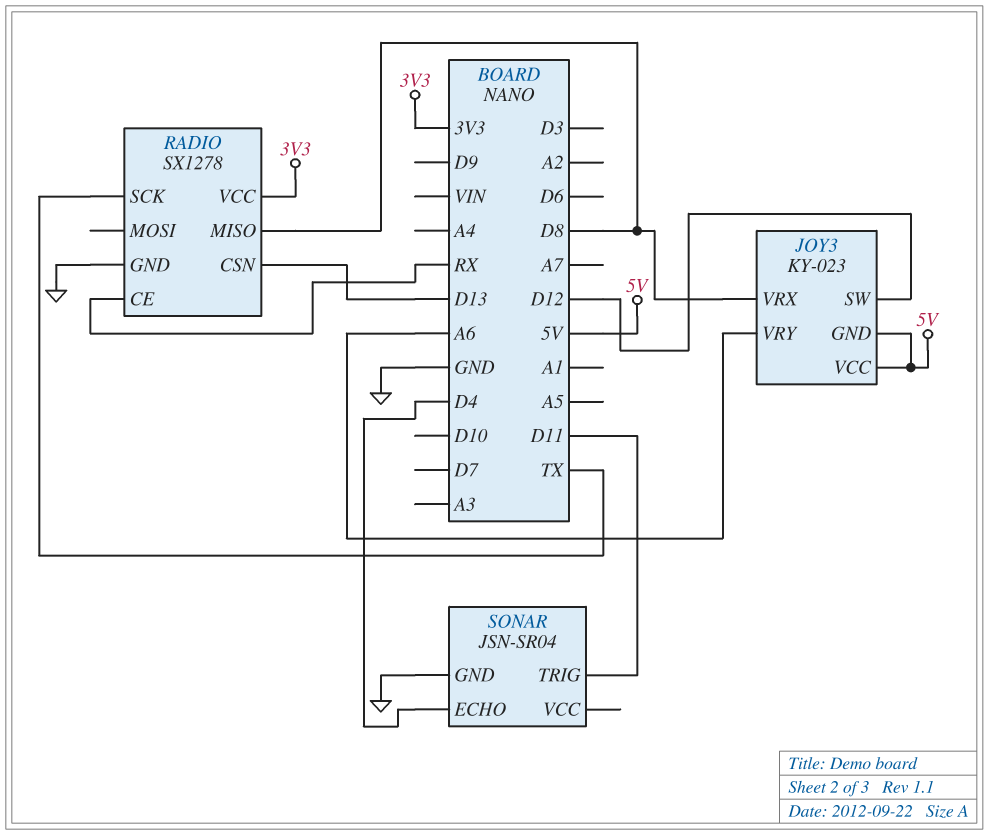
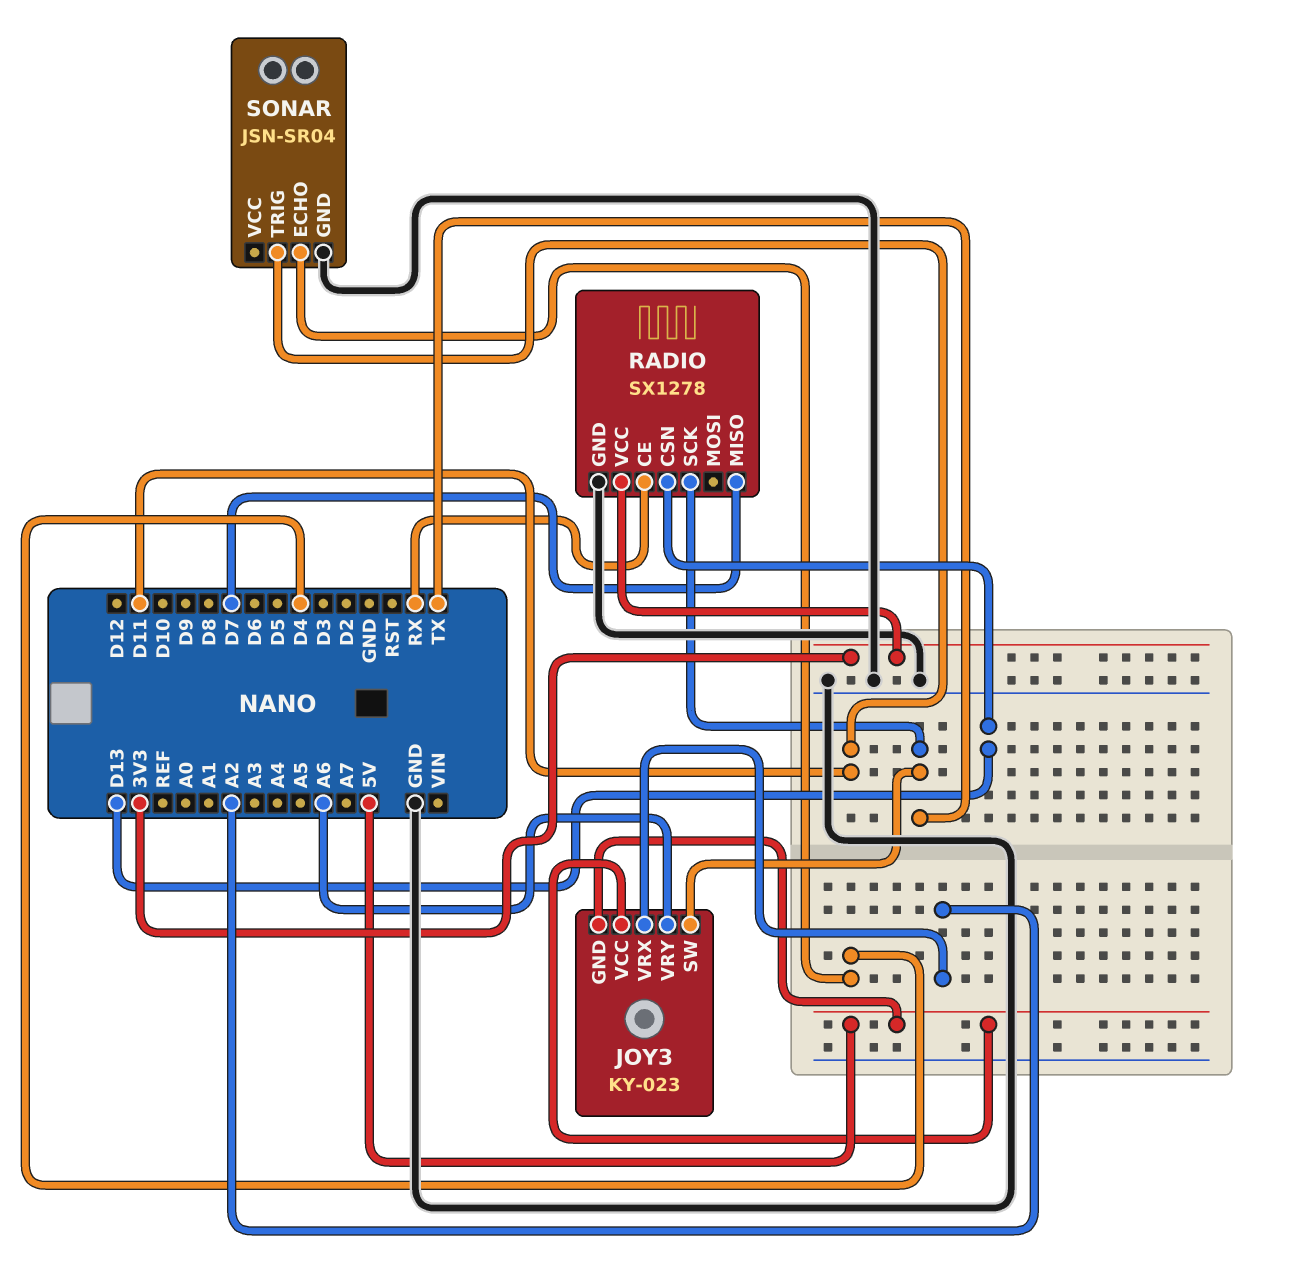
JOY3 pin SW: D12 -> TX
JOY3 pin VRX: D8 -> A2
RADIO pin MISO: D8 -> D7

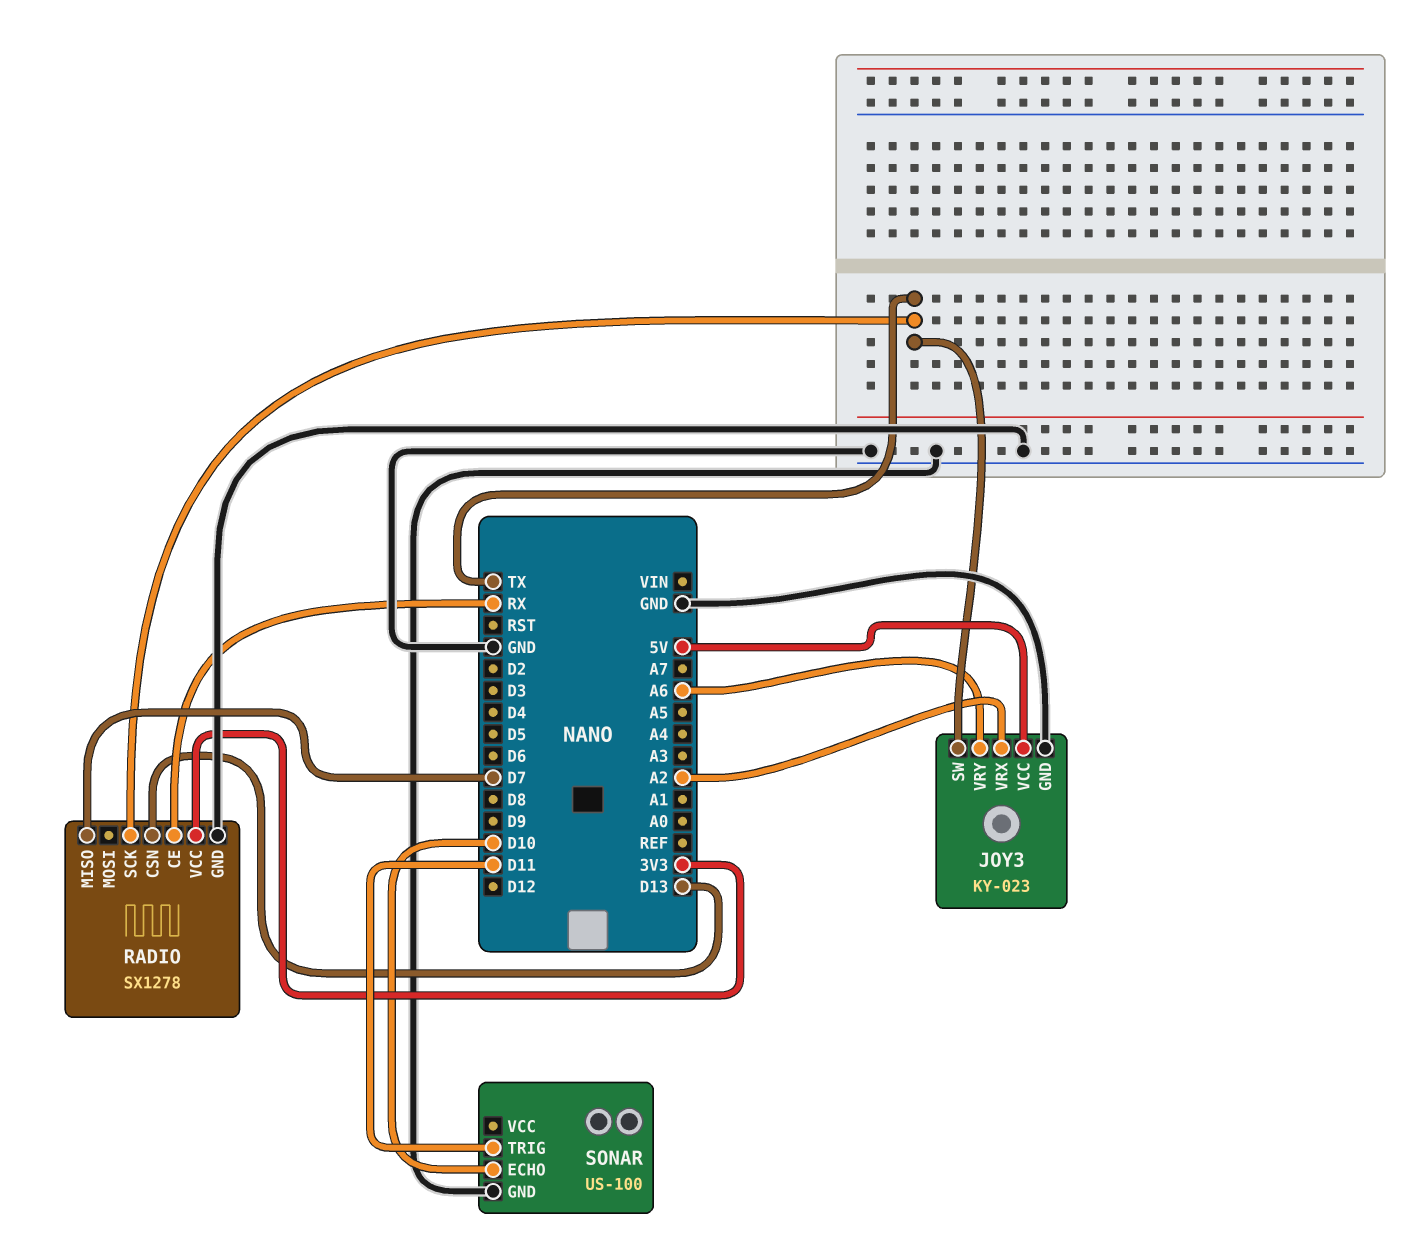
JOY3 pin GND: 5V -> GND
SONAR: JSN-SR04 -> US-100
SONAR pin ECHO: D4 -> D10

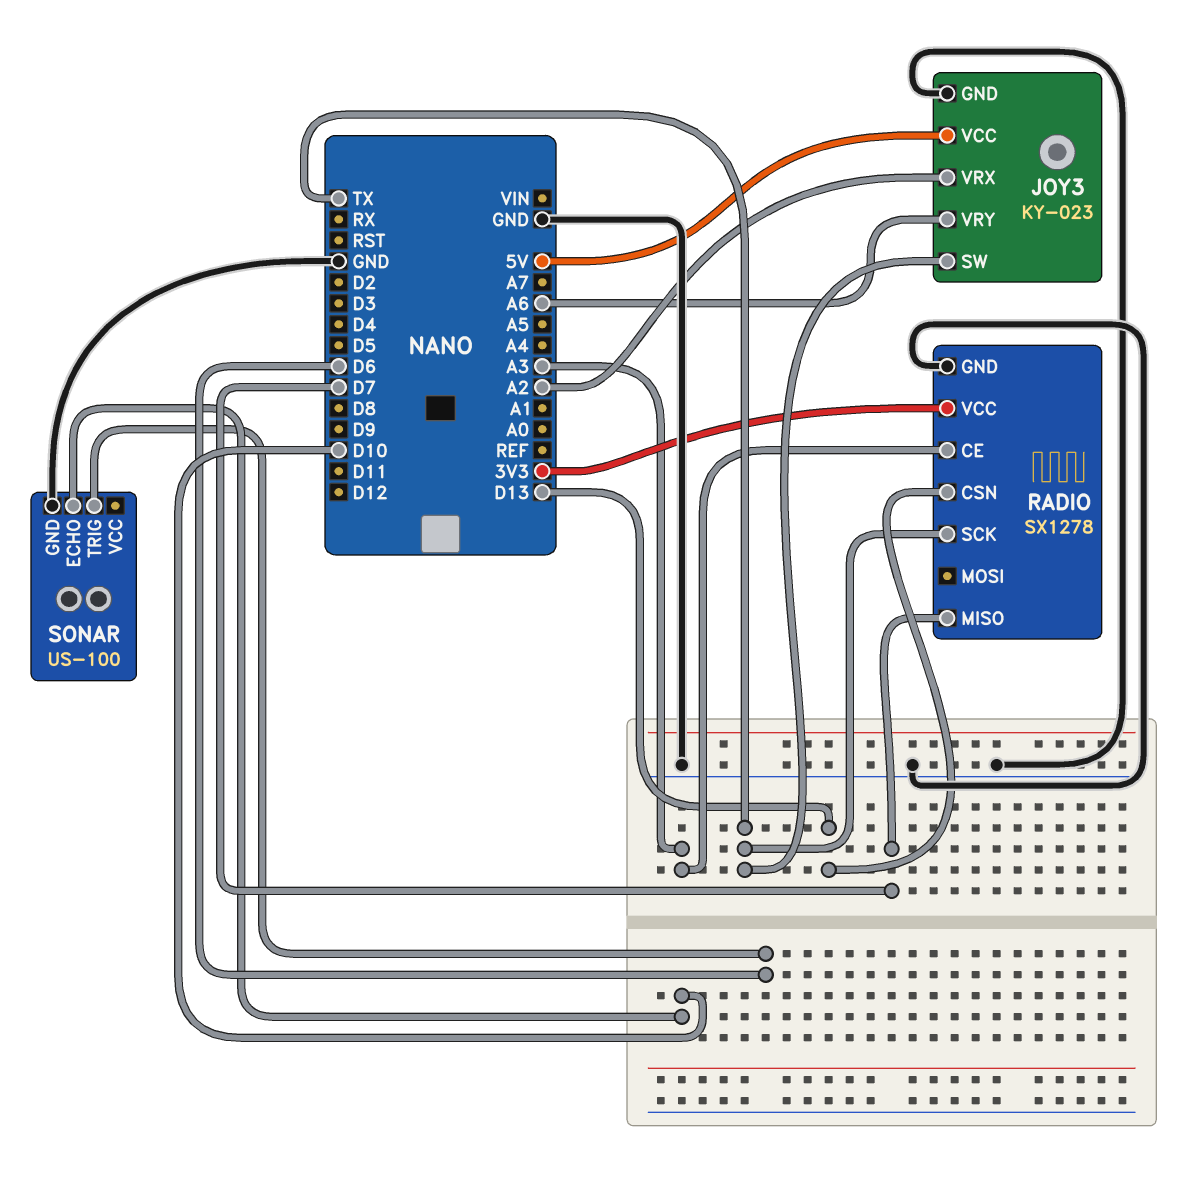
RADIO pin CE: RX -> A3
SONAR pin TRIG: D11 -> D6

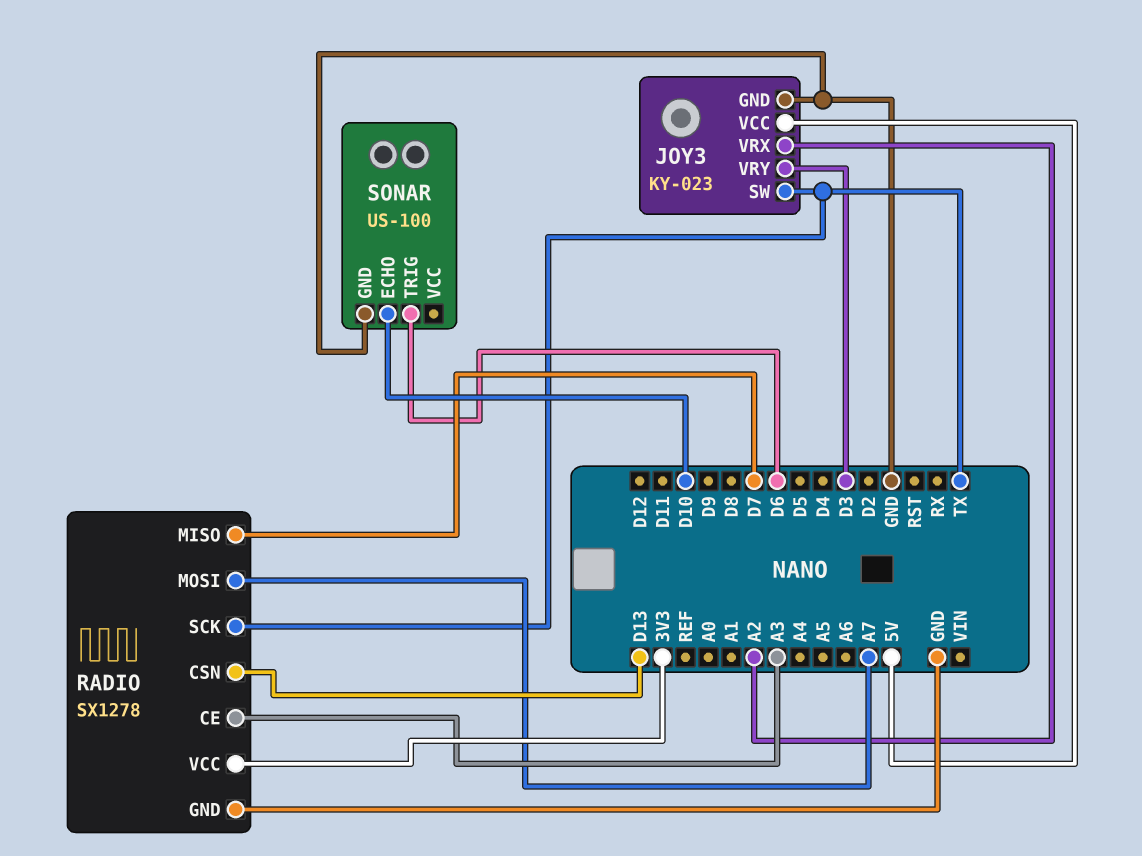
JOY3 pin VRY: A6 -> D3
RADIO pin MOSI: none -> A7

